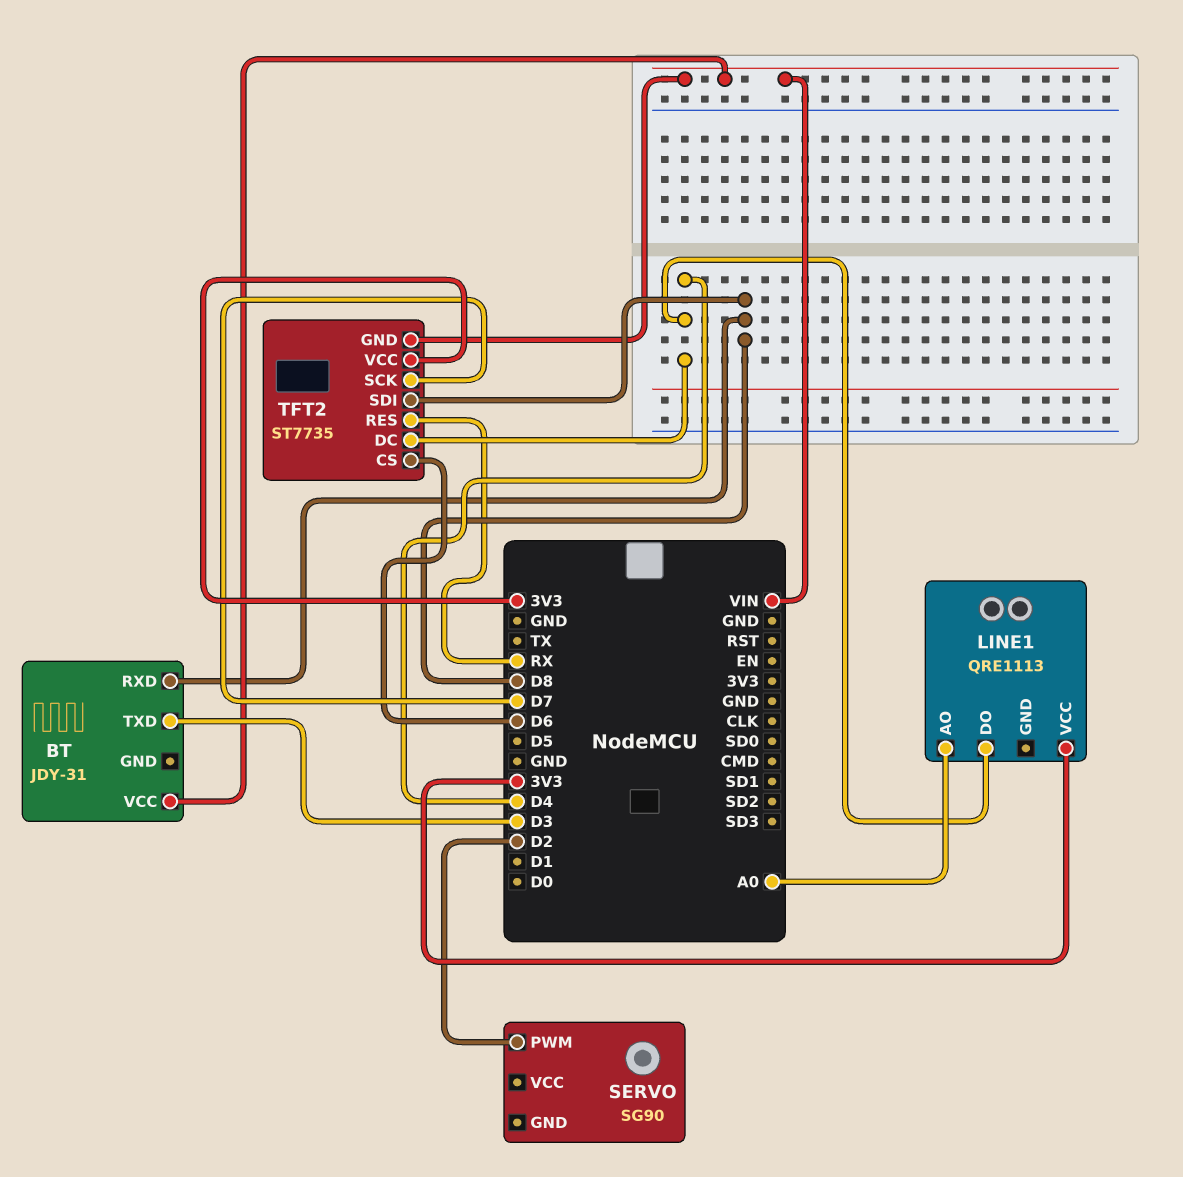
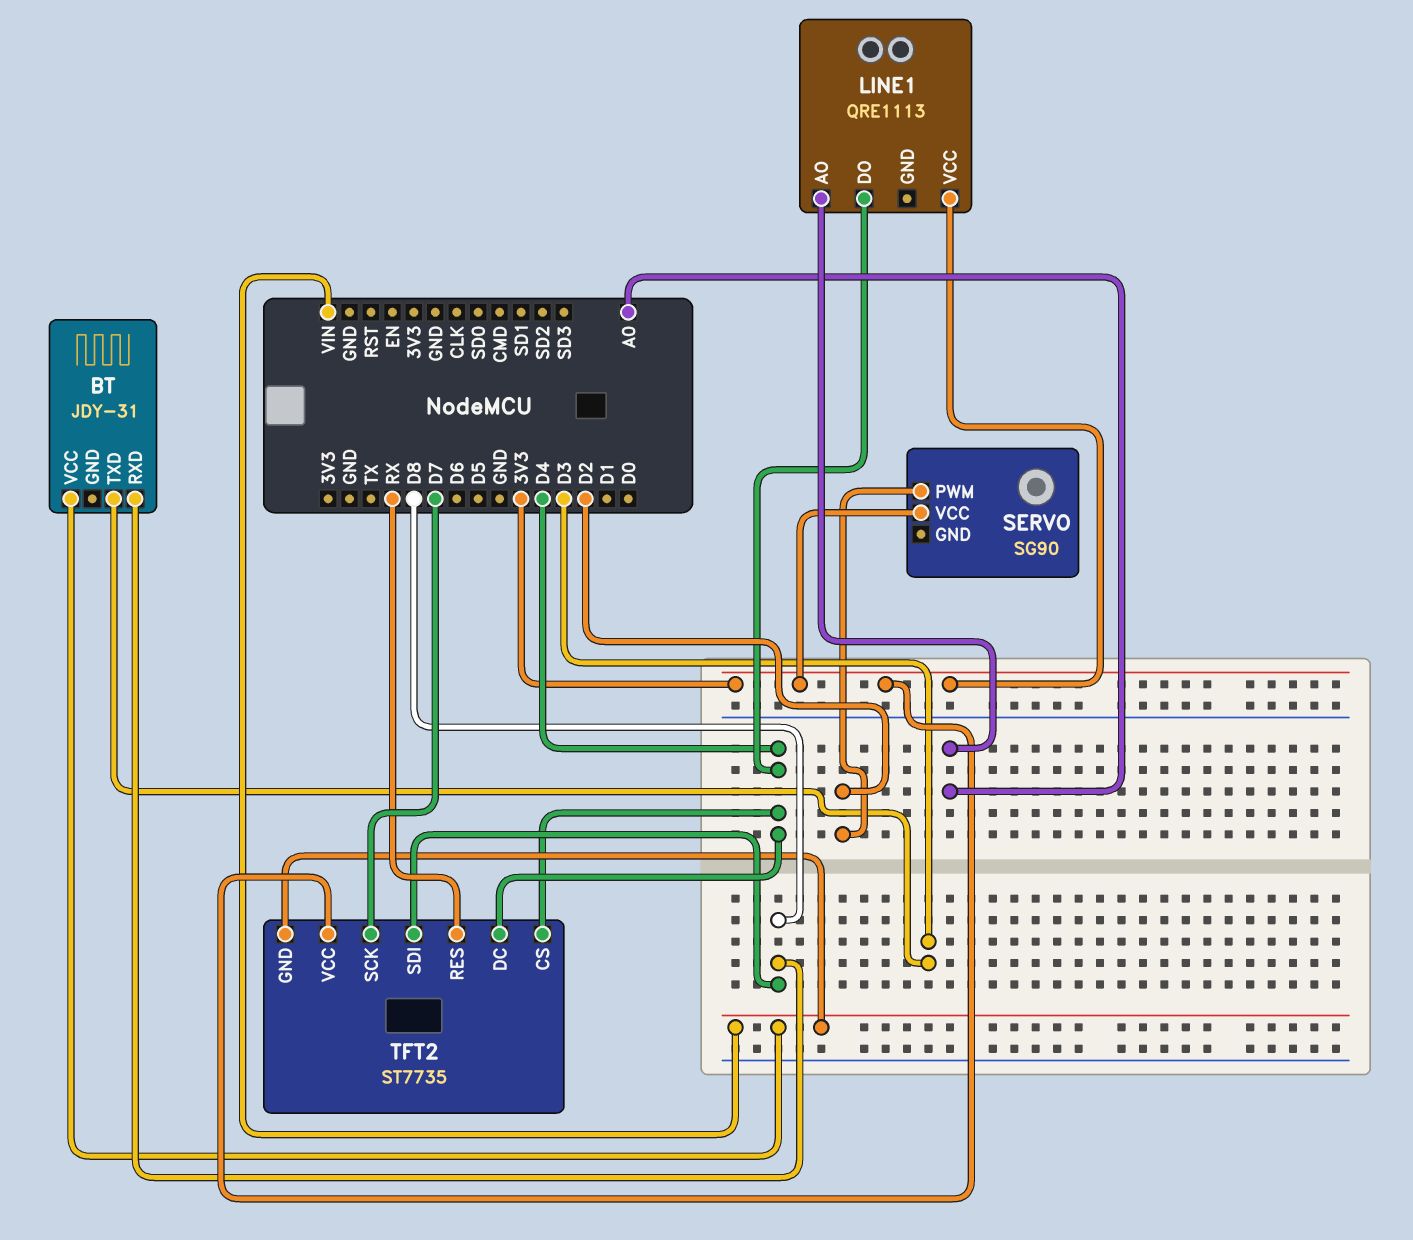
SERVO pin VCC: none -> 3V3
TFT2 pin CS: D6 -> D4

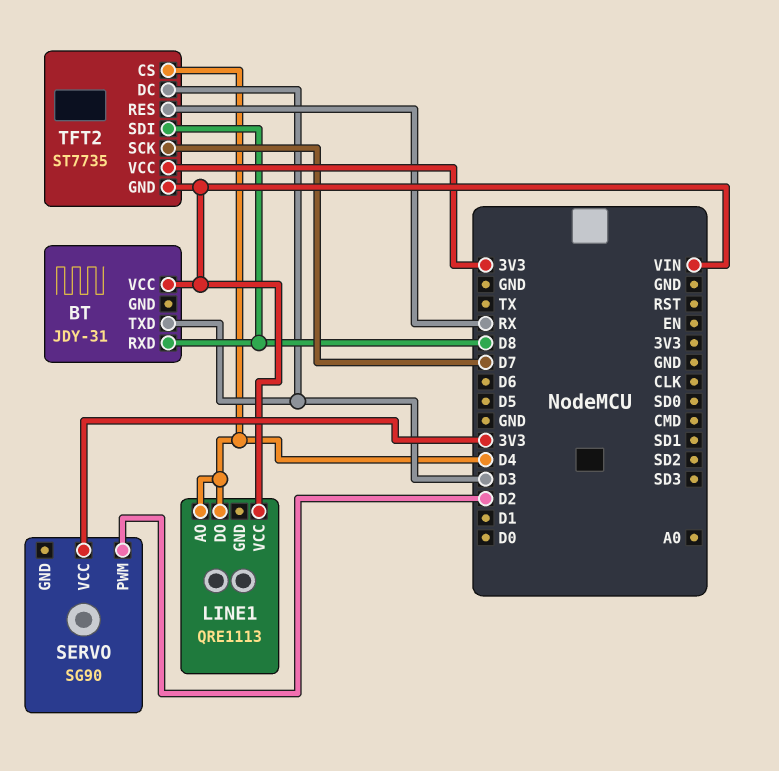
LINE1 pin AO: A0 -> D4
LINE1 pin VCC: 3V3 -> VIN
TFT2 pin DC: D4 -> D3

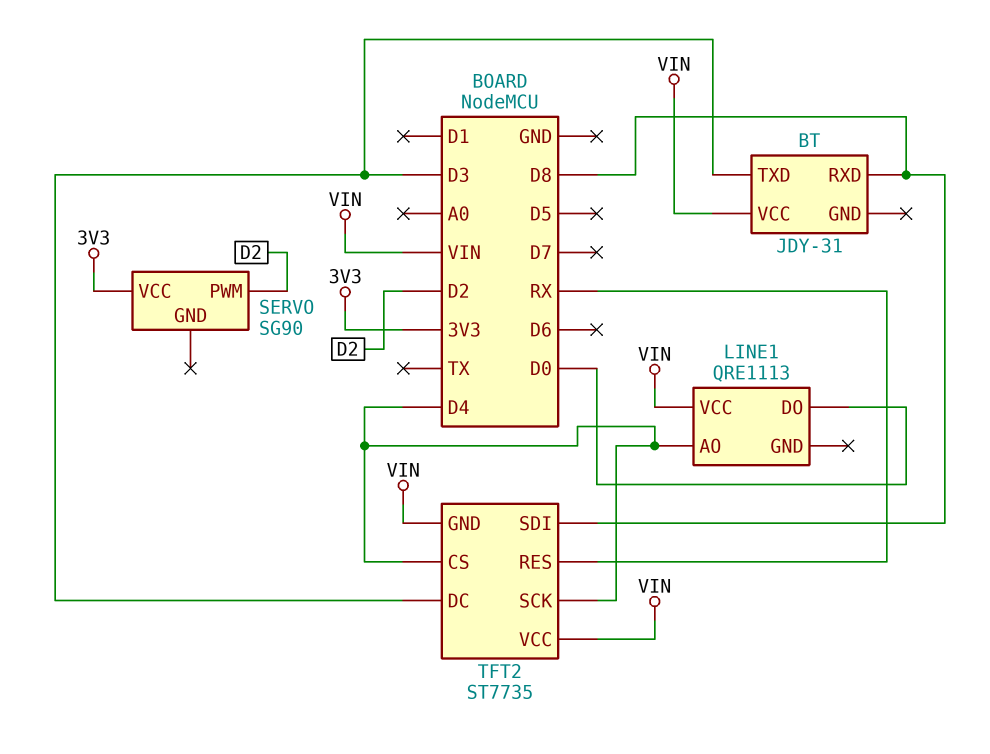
LINE1 pin DO: D4 -> D0
TFT2 pin SCK: D7 -> D4
TFT2 pin VCC: 3V3 -> VIN

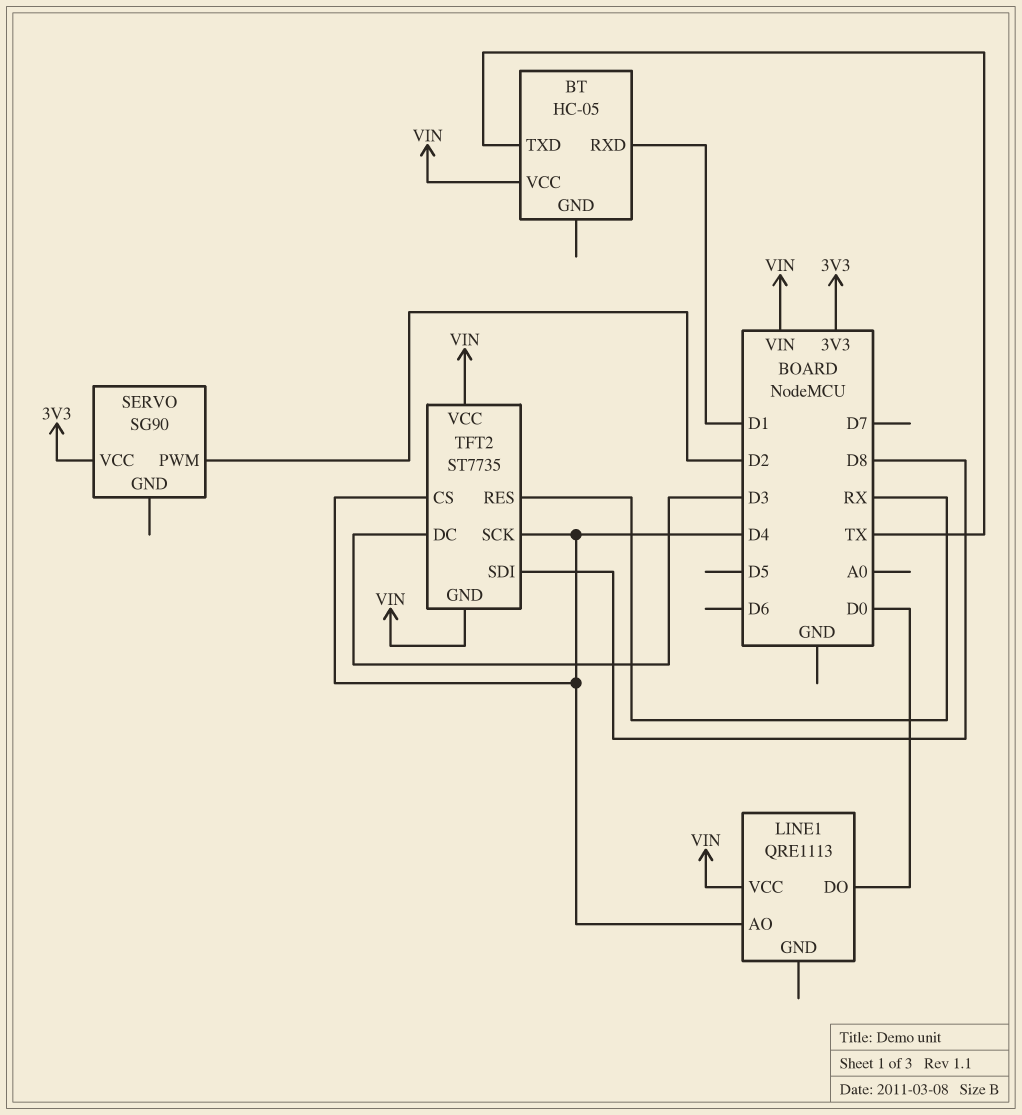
BT: JDY-31 -> HC-05
BT pin RXD: D8 -> D1
BT pin TXD: D3 -> TX

